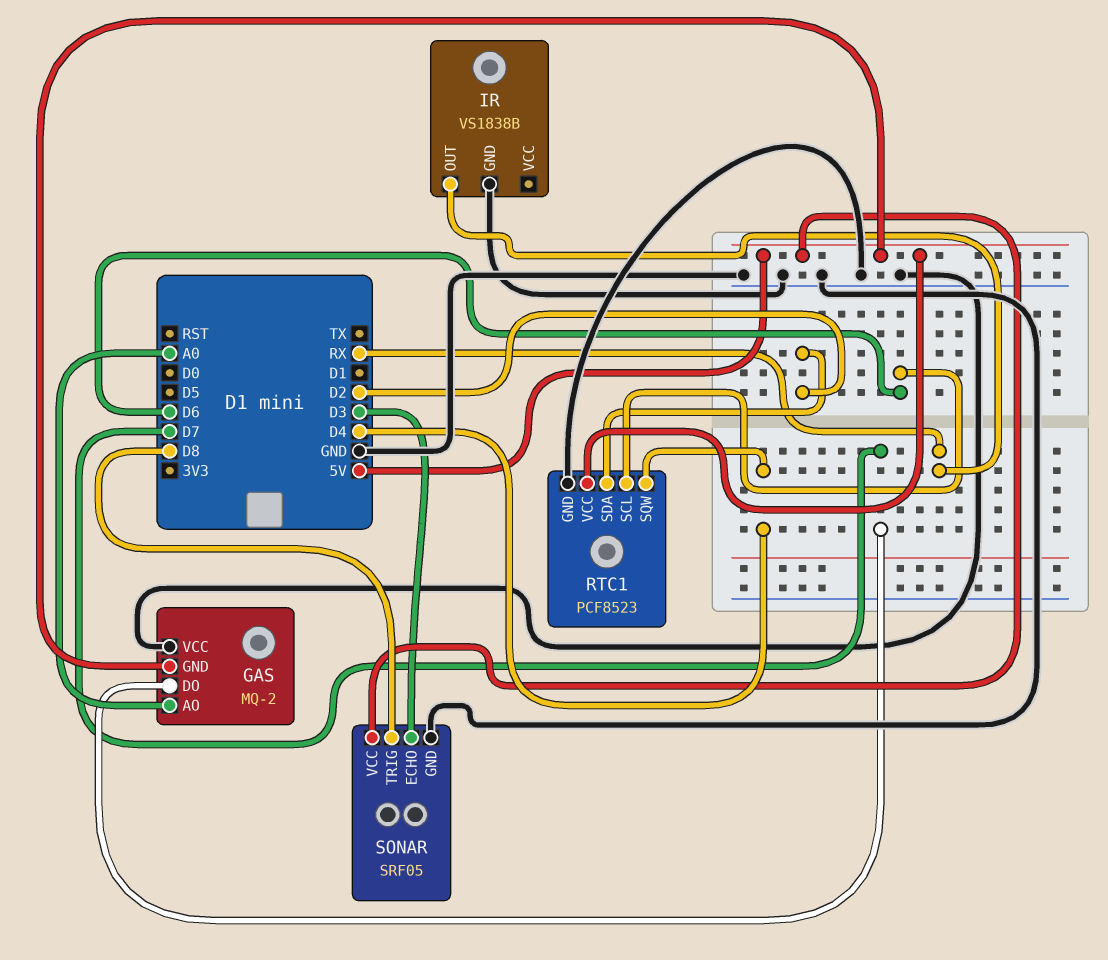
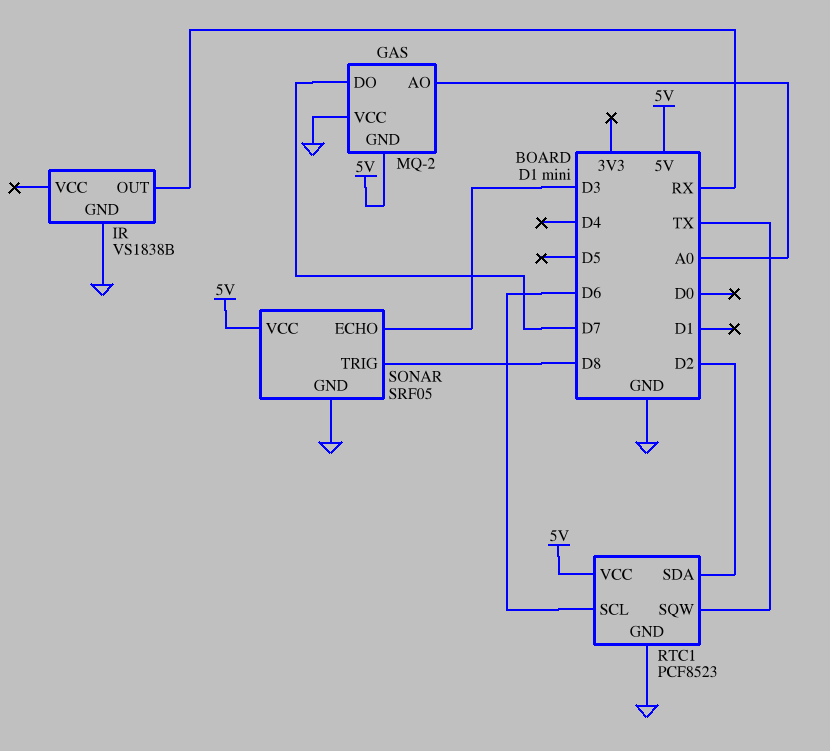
RTC1 pin SQW: D4 -> TX

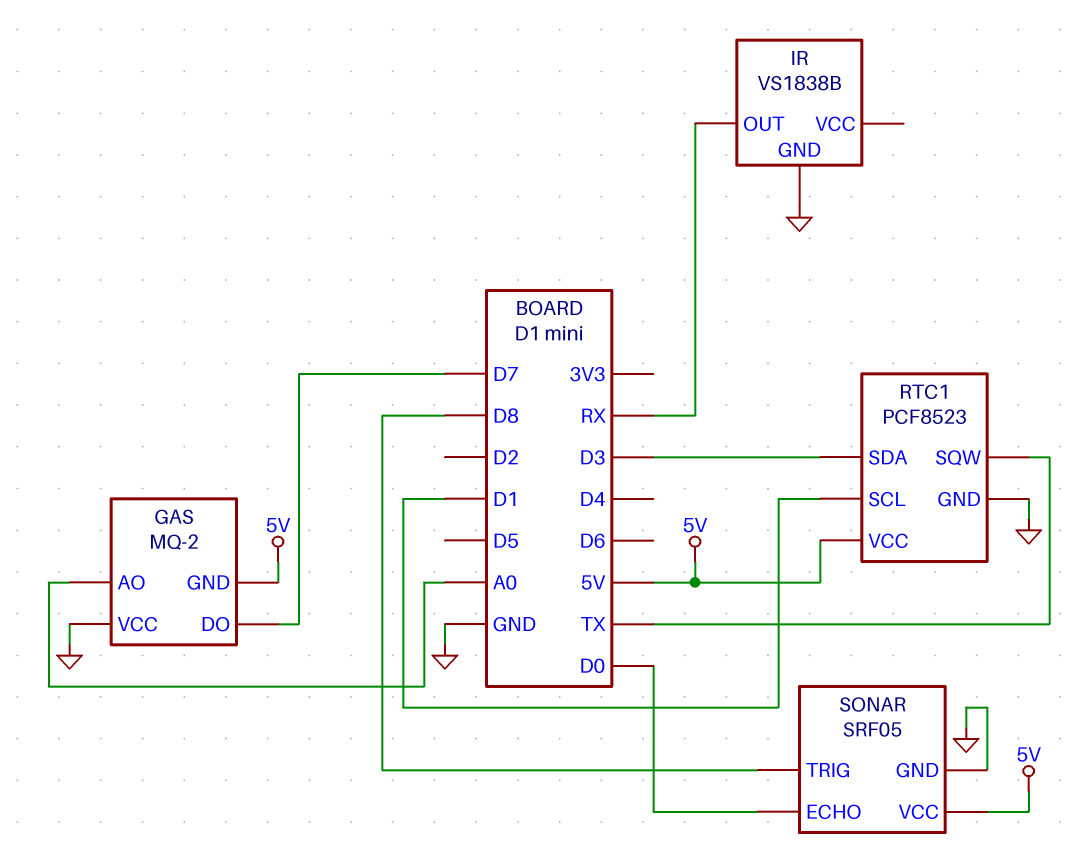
RTC1 pin SCL: D6 -> D1
RTC1 pin SDA: D2 -> D3
SONAR pin ECHO: D3 -> D0

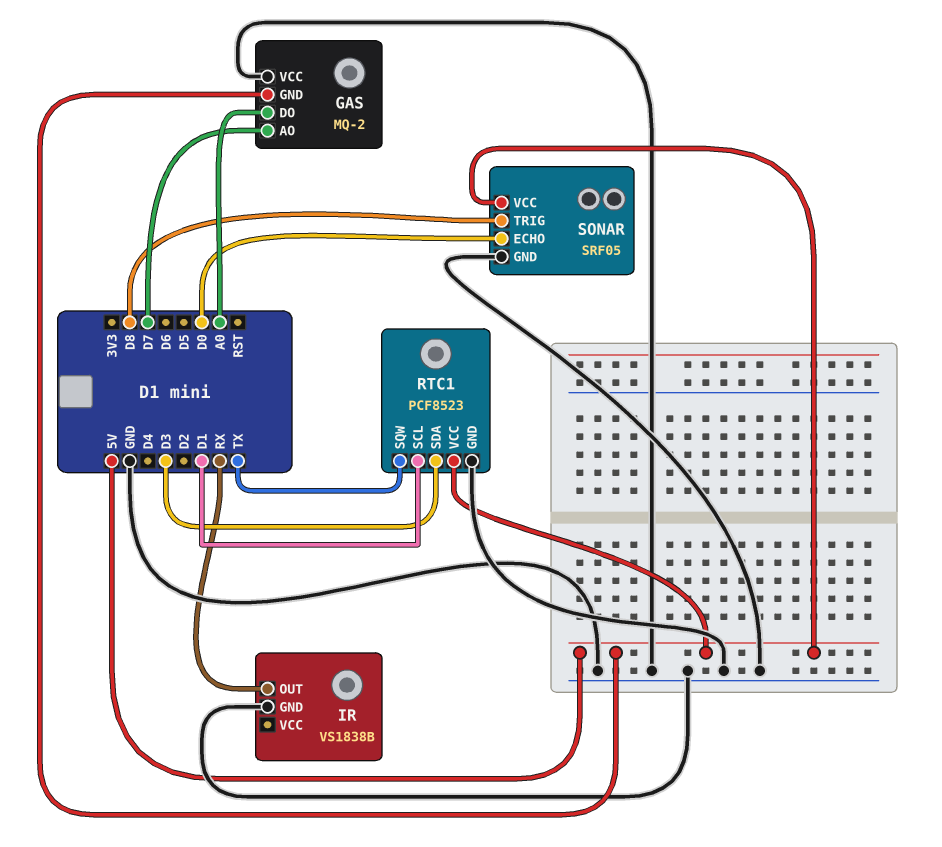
GAS pin AO: A0 -> D7
GAS pin DO: D7 -> A0

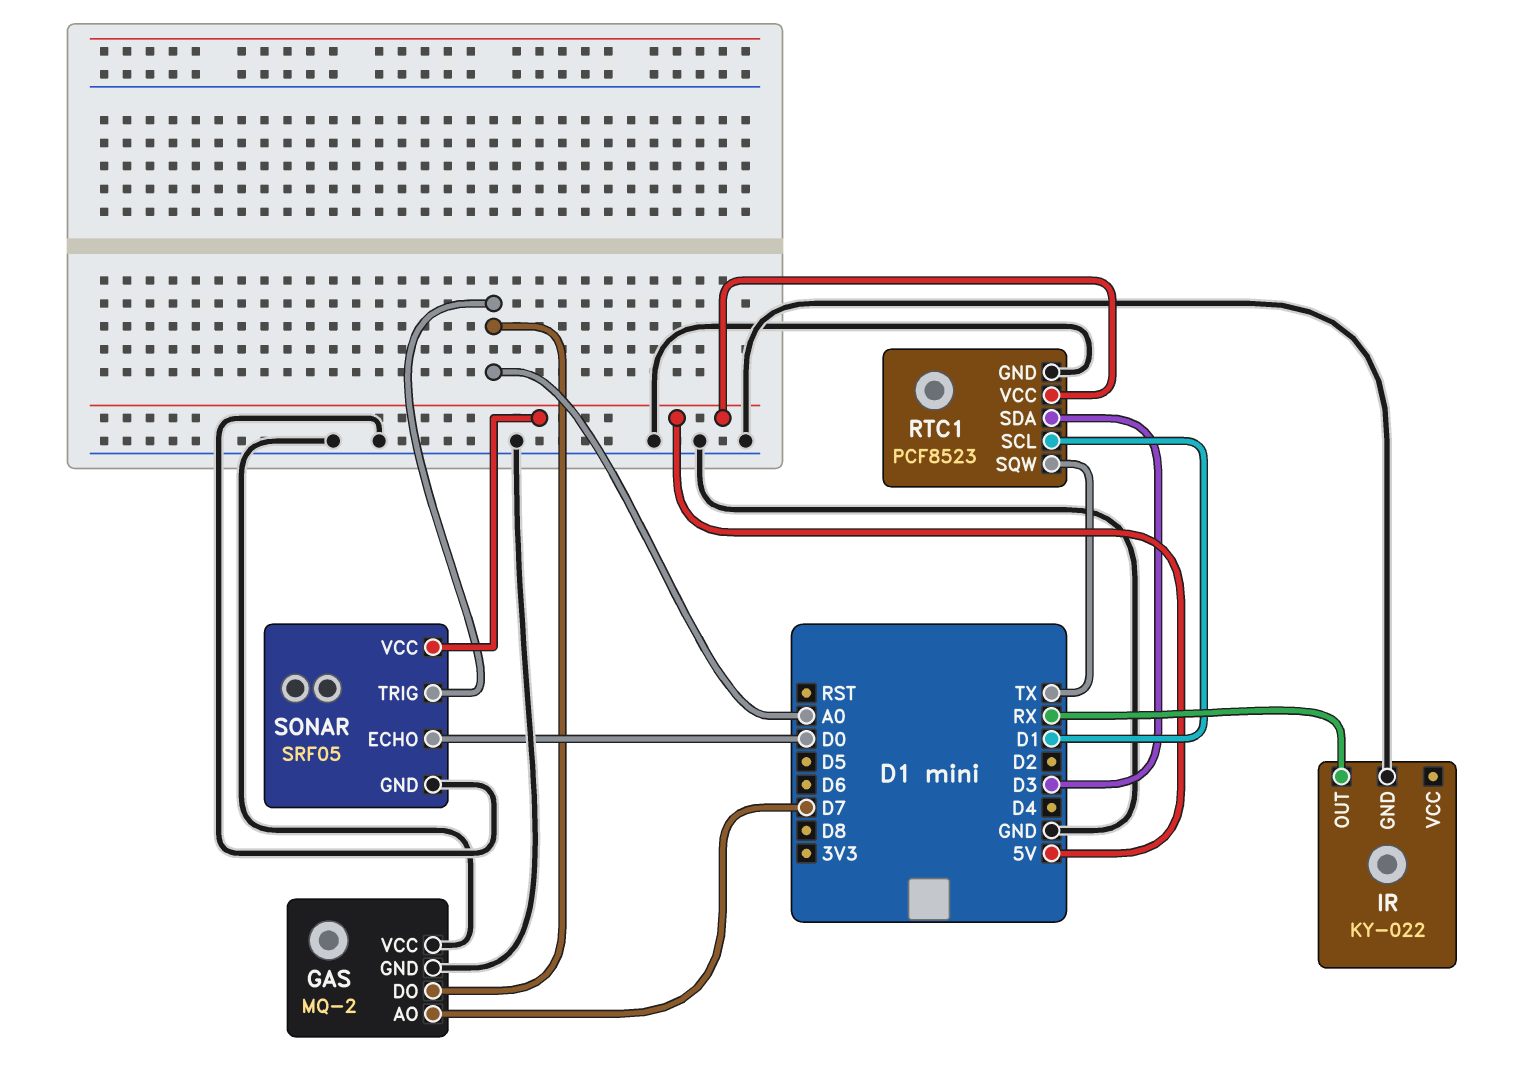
GAS pin GND: 5V -> GND
IR: VS1838B -> KY-022
SONAR pin TRIG: D8 -> A0

